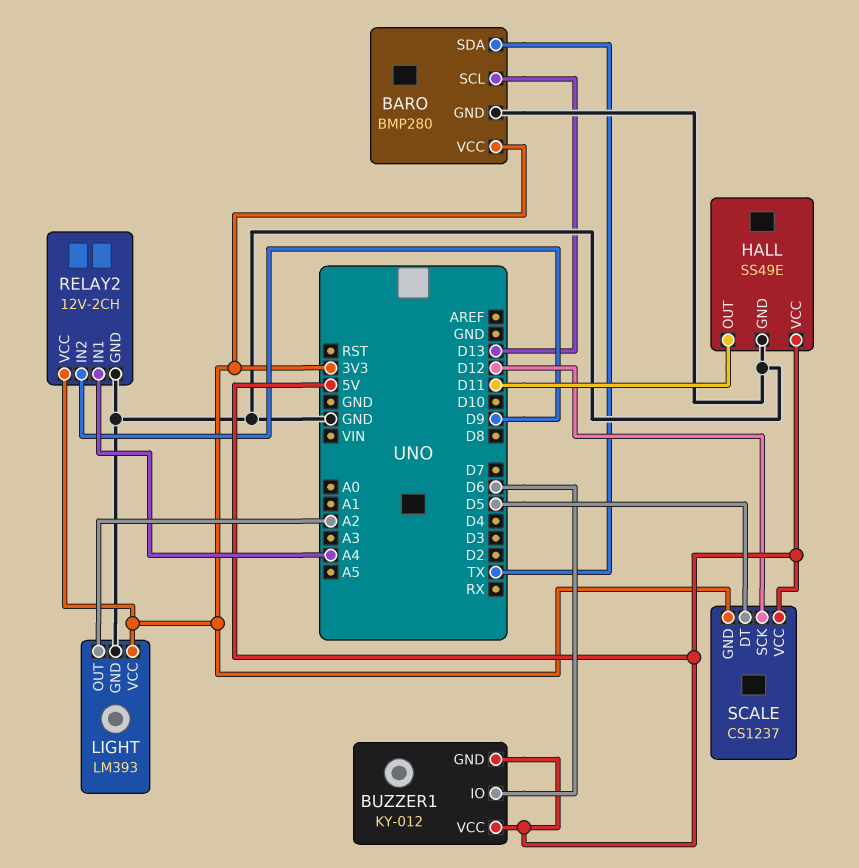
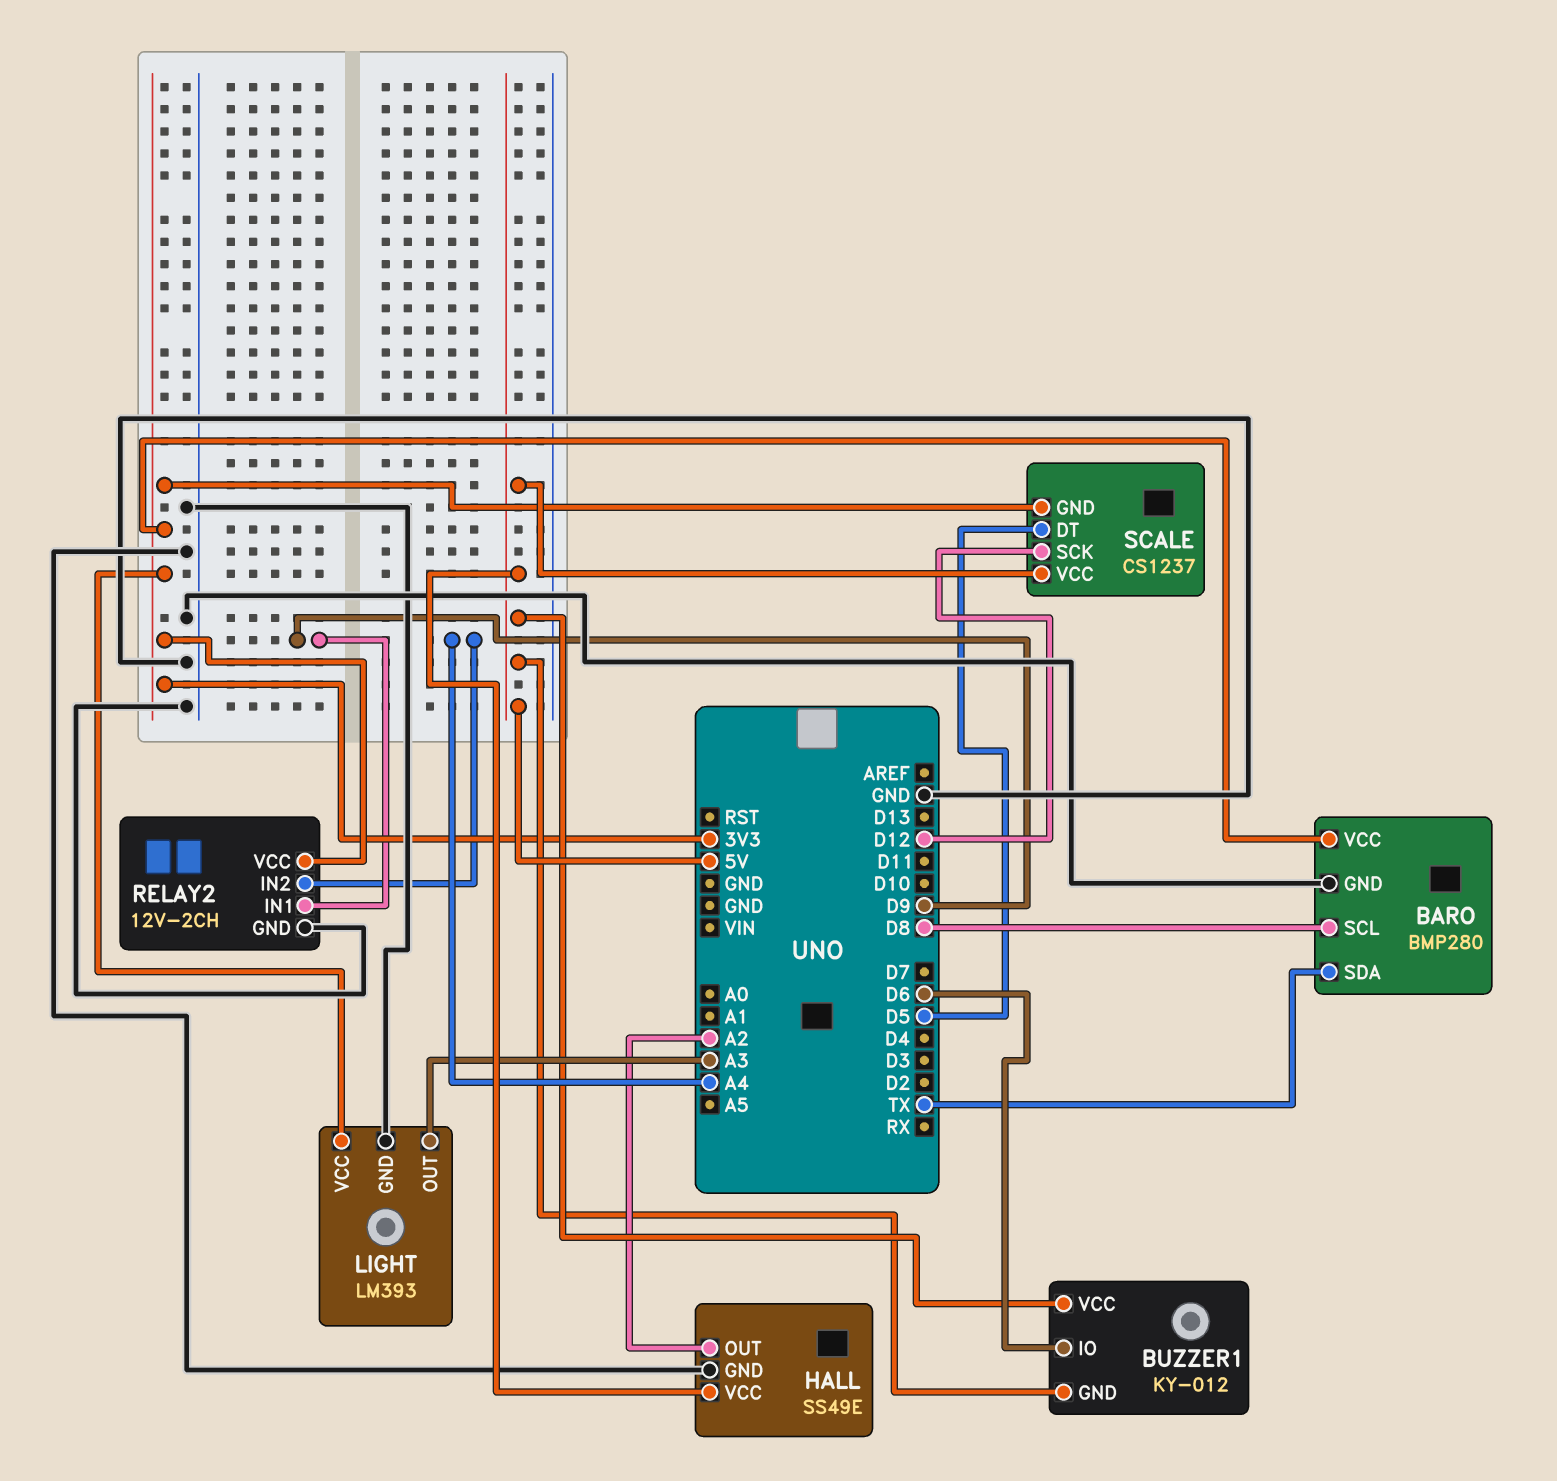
BARO pin SCL: D13 -> D8
HALL pin OUT: D11 -> A2
LIGHT pin OUT: A2 -> A3
RELAY2 pin IN1: A4 -> D9
RELAY2 pin IN2: D9 -> A4

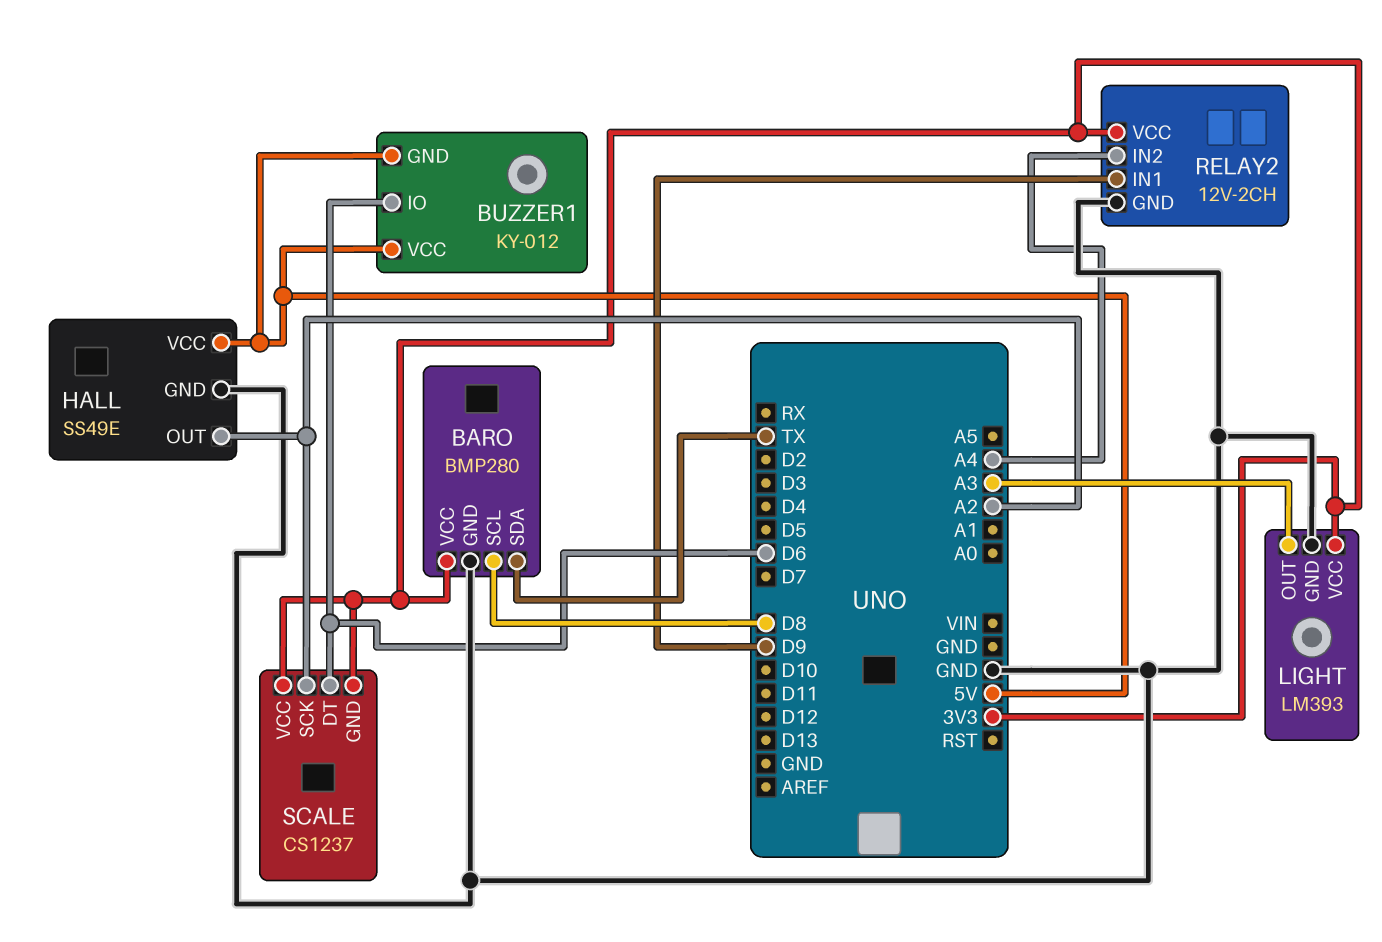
SCALE pin DT: D5 -> D6
SCALE pin SCK: D12 -> A2
SCALE pin VCC: 5V -> 3V3

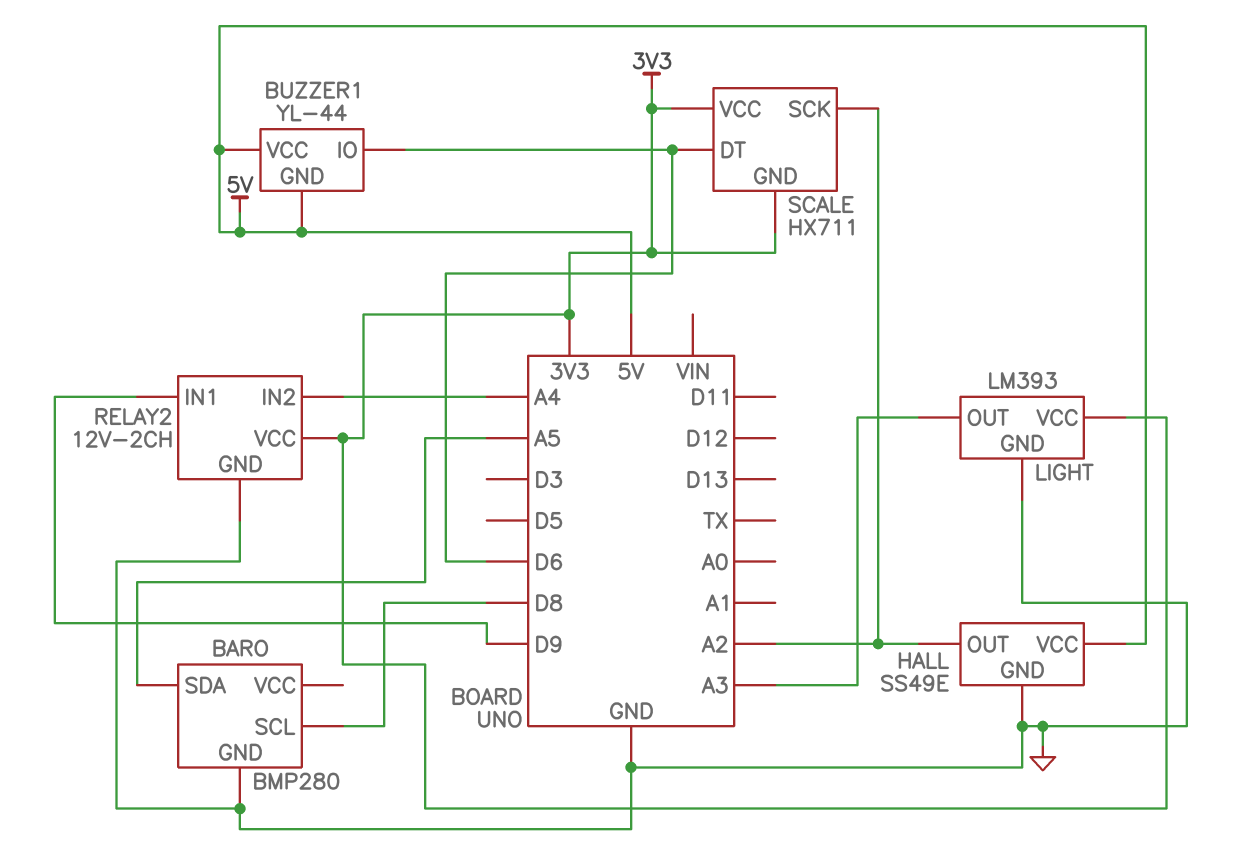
BARO pin SDA: TX -> A5
BARO pin VCC: 3V3 -> none
BUZZER1: KY-012 -> YL-44
SCALE: CS1237 -> HX711

